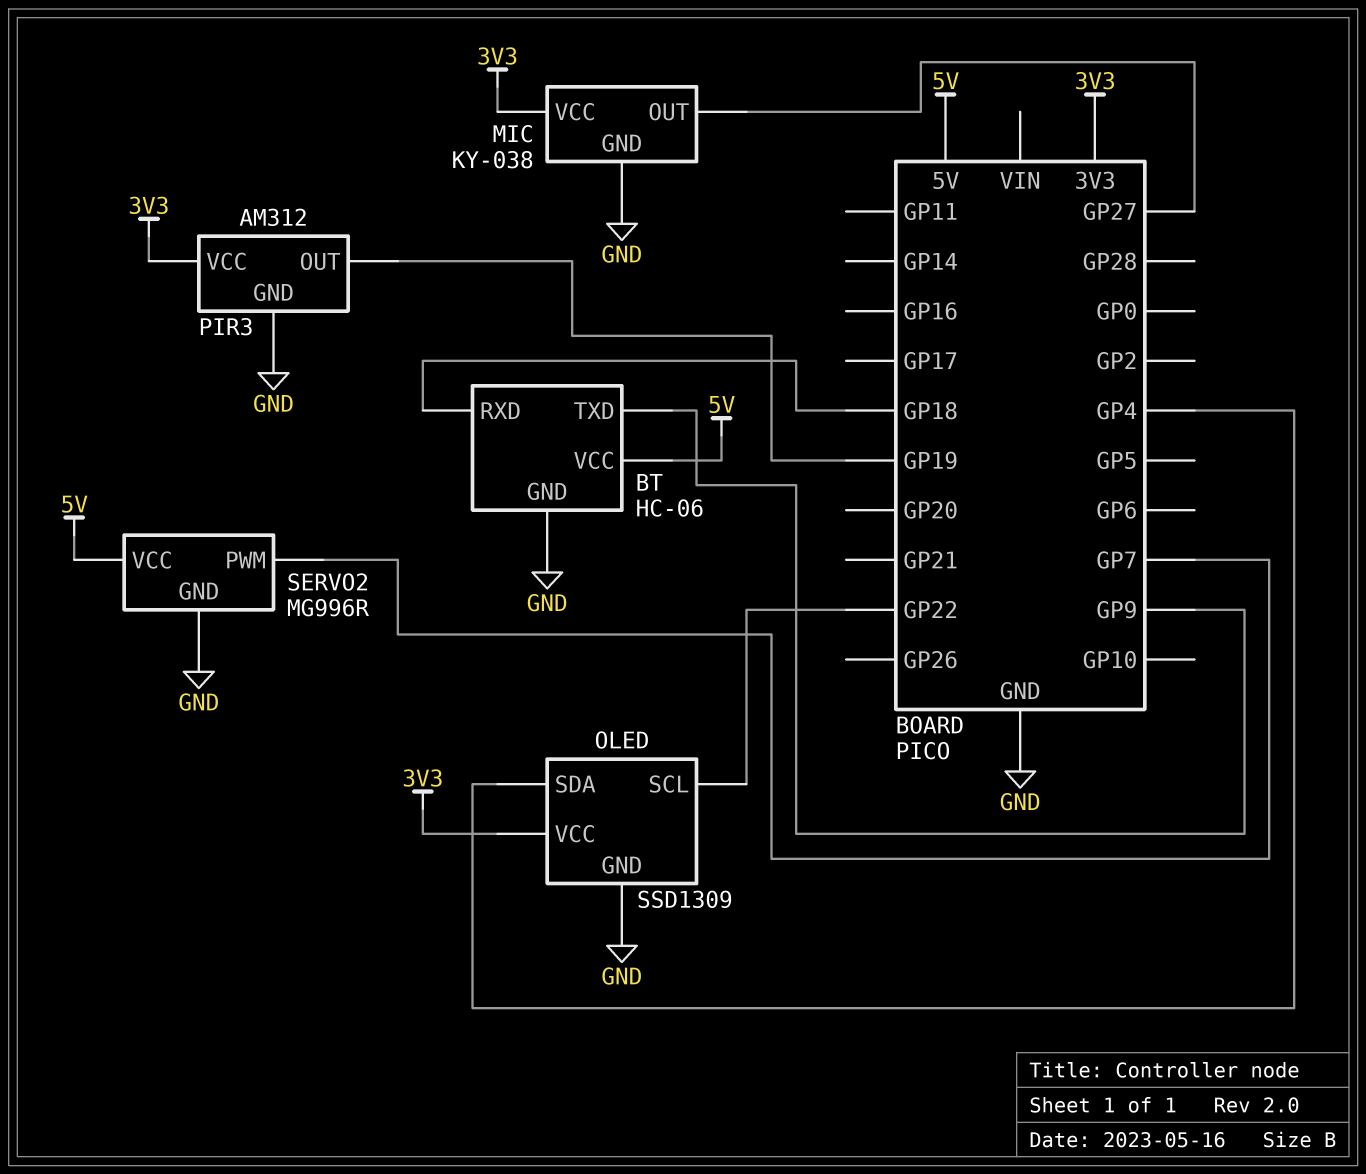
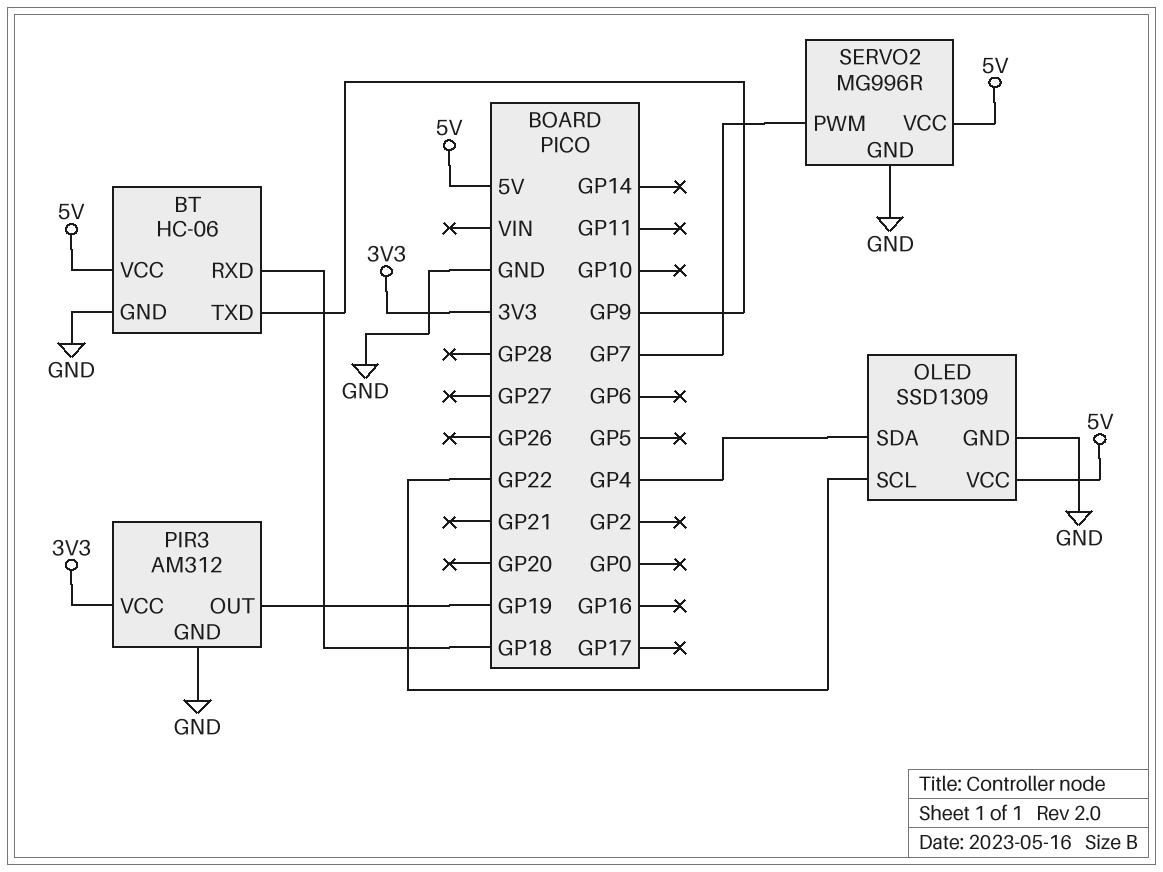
MIC: KY-038 -> none
MIC pin GND: GND -> none
MIC pin OUT: GP27 -> none
MIC pin VCC: 3V3 -> none
OLED pin VCC: 3V3 -> 5V

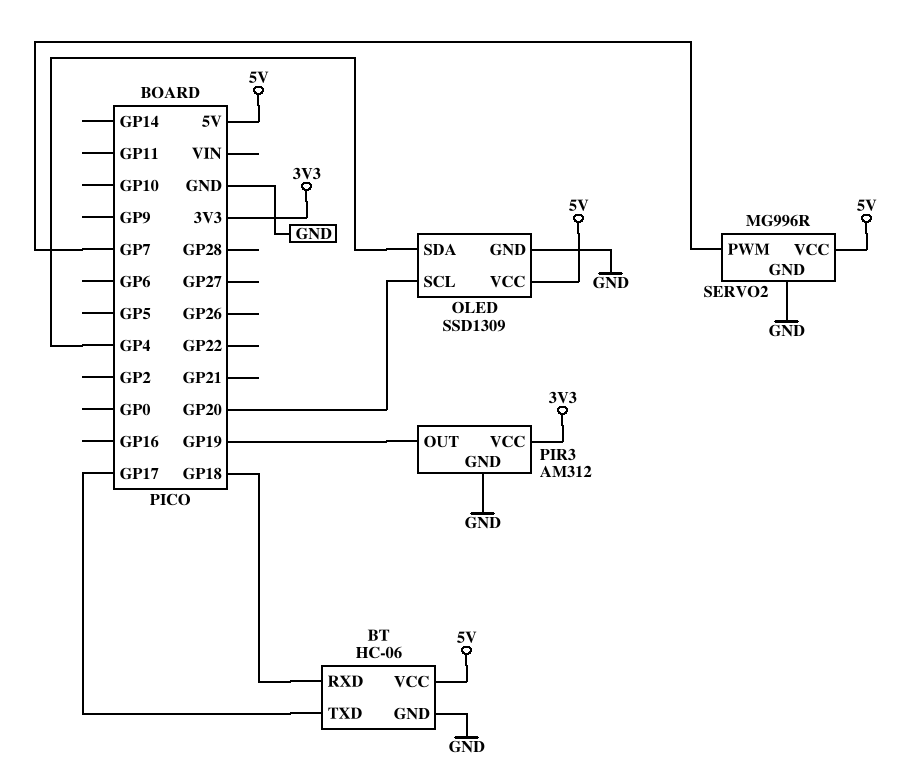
BT pin TXD: GP9 -> GP17
OLED pin SCL: GP22 -> GP20

